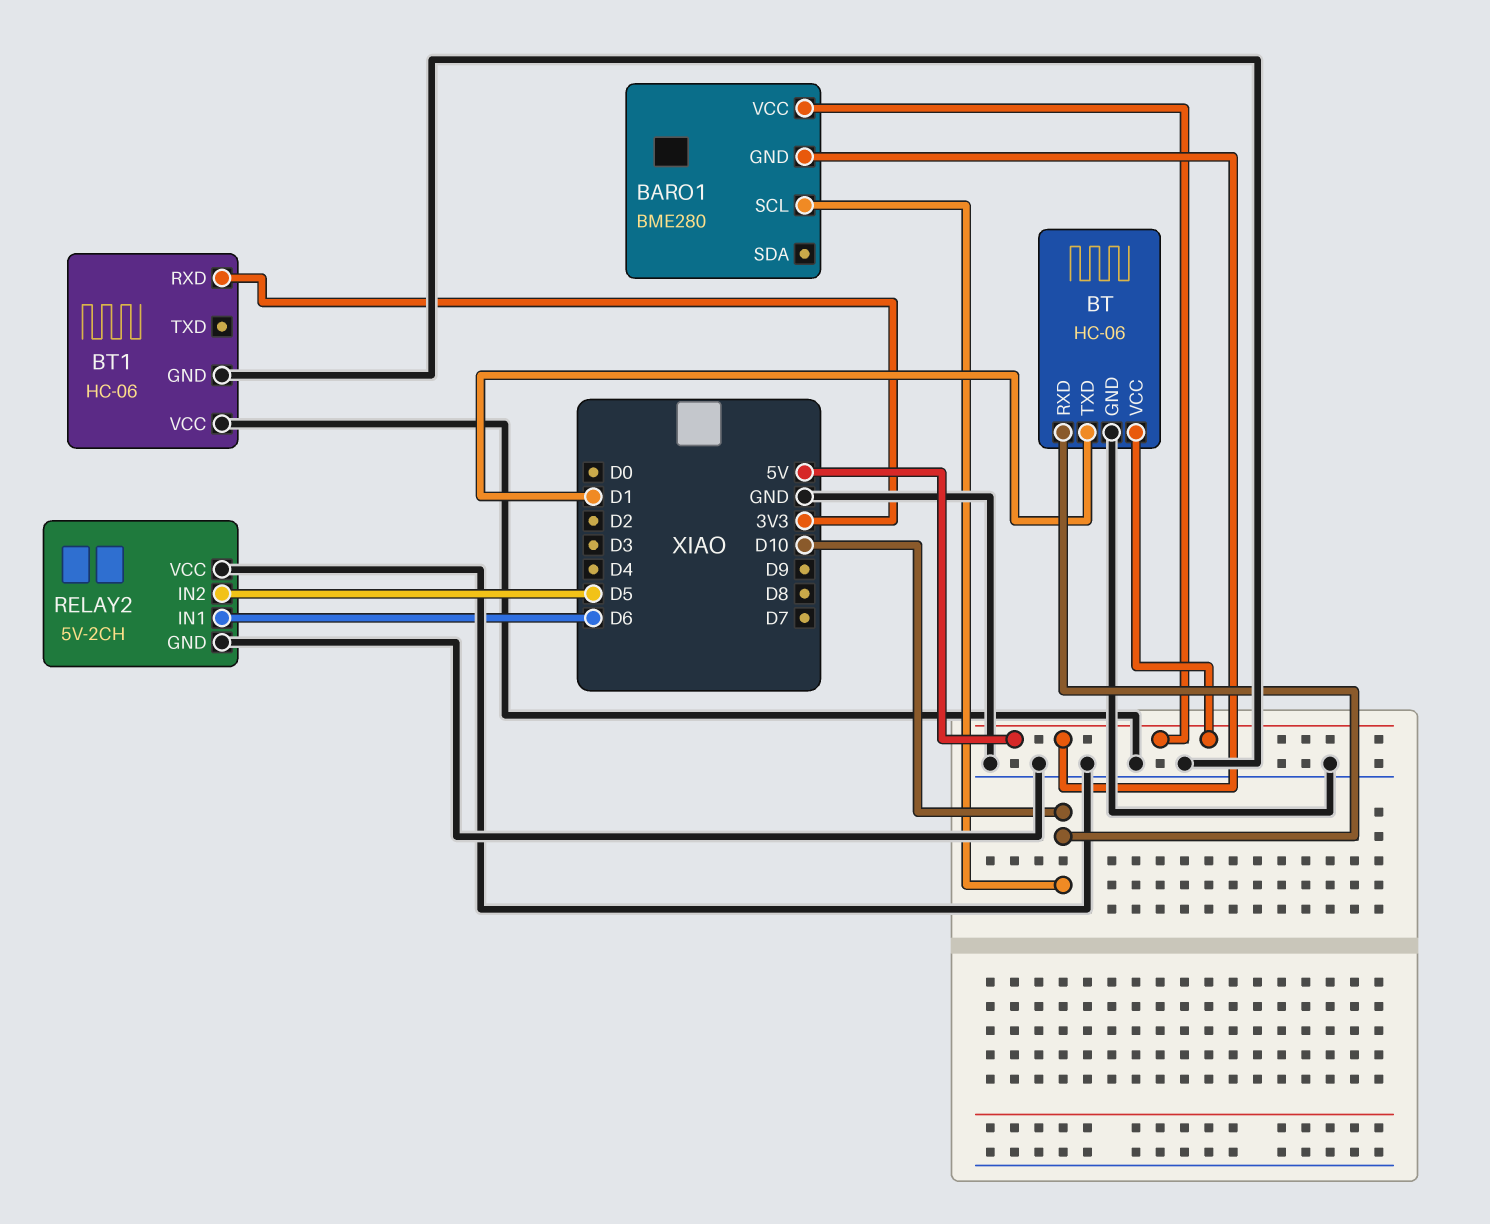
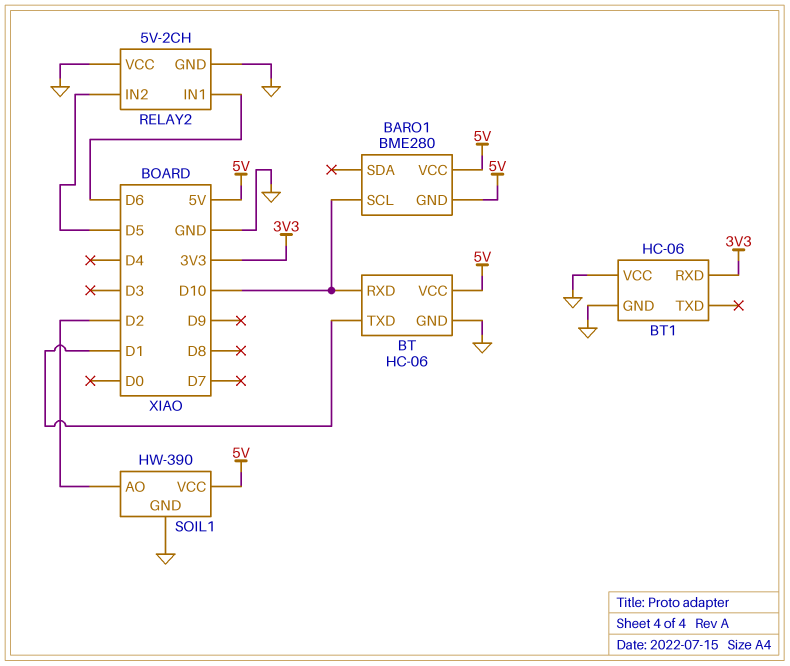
SOIL1: none -> HW-390
SOIL1 pin AO: none -> D2
SOIL1 pin GND: none -> GND
SOIL1 pin VCC: none -> 5V

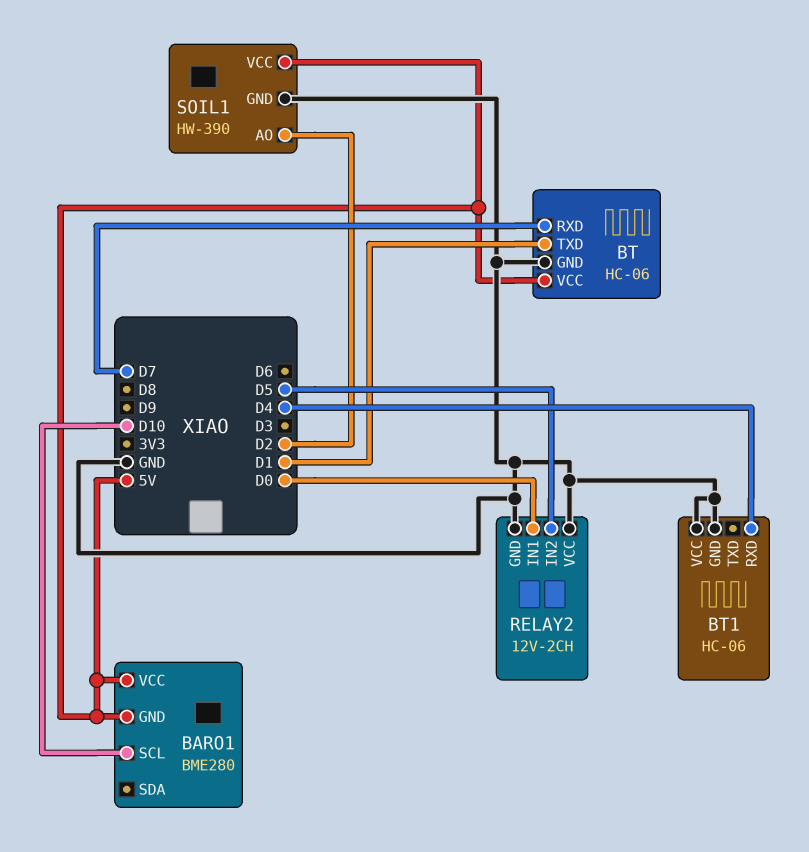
BT pin RXD: D10 -> D7
BT1 pin RXD: 3V3 -> D4
RELAY2: 5V-2CH -> 12V-2CH
RELAY2 pin IN1: D6 -> D0

